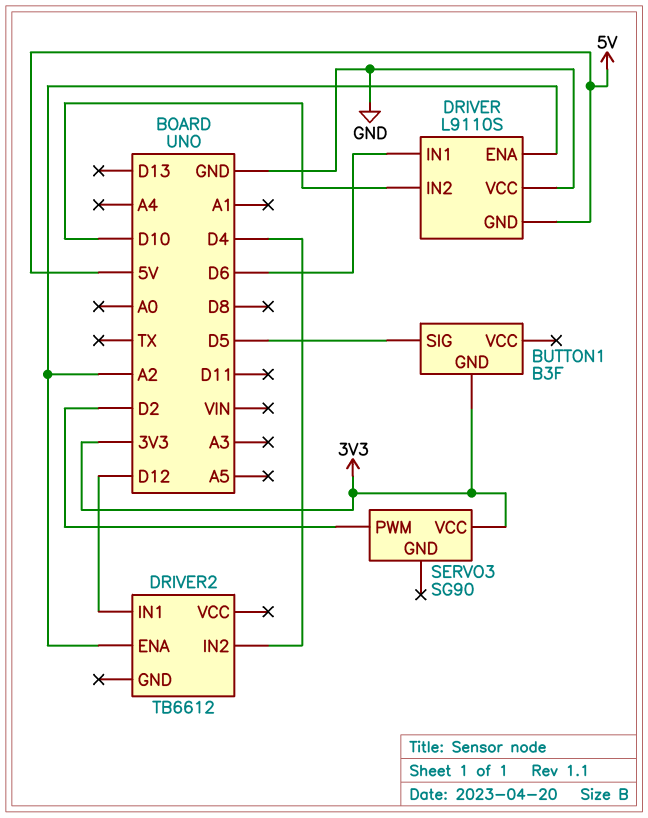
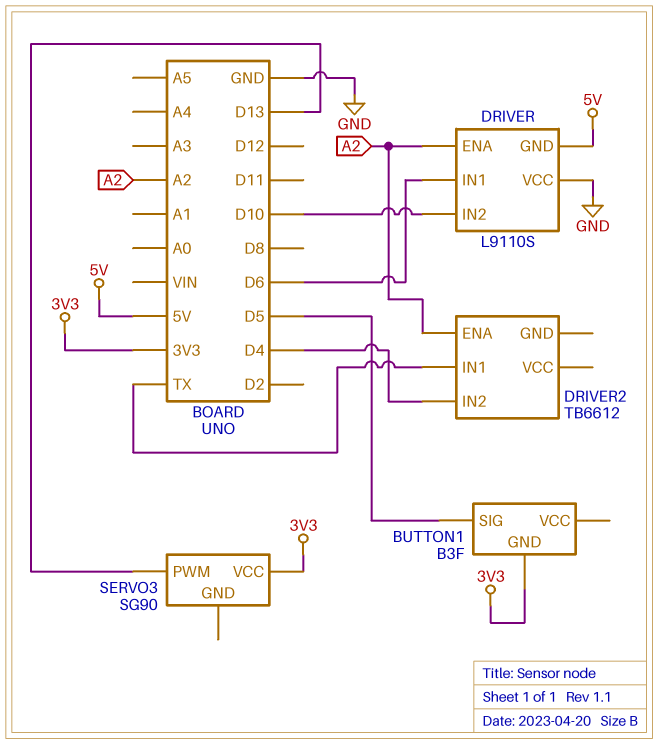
DRIVER2 pin IN1: D12 -> TX
SERVO3 pin PWM: D2 -> D13

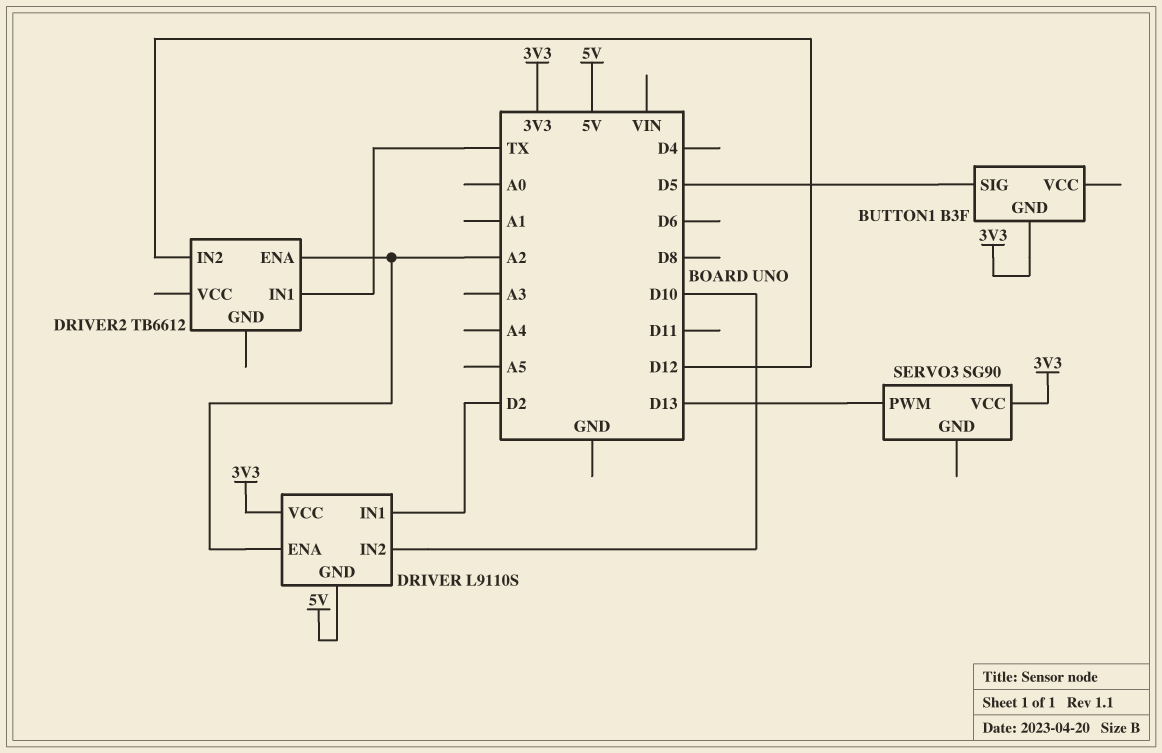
DRIVER pin IN1: D6 -> D2
DRIVER pin VCC: GND -> 3V3
DRIVER2 pin IN2: D4 -> D12

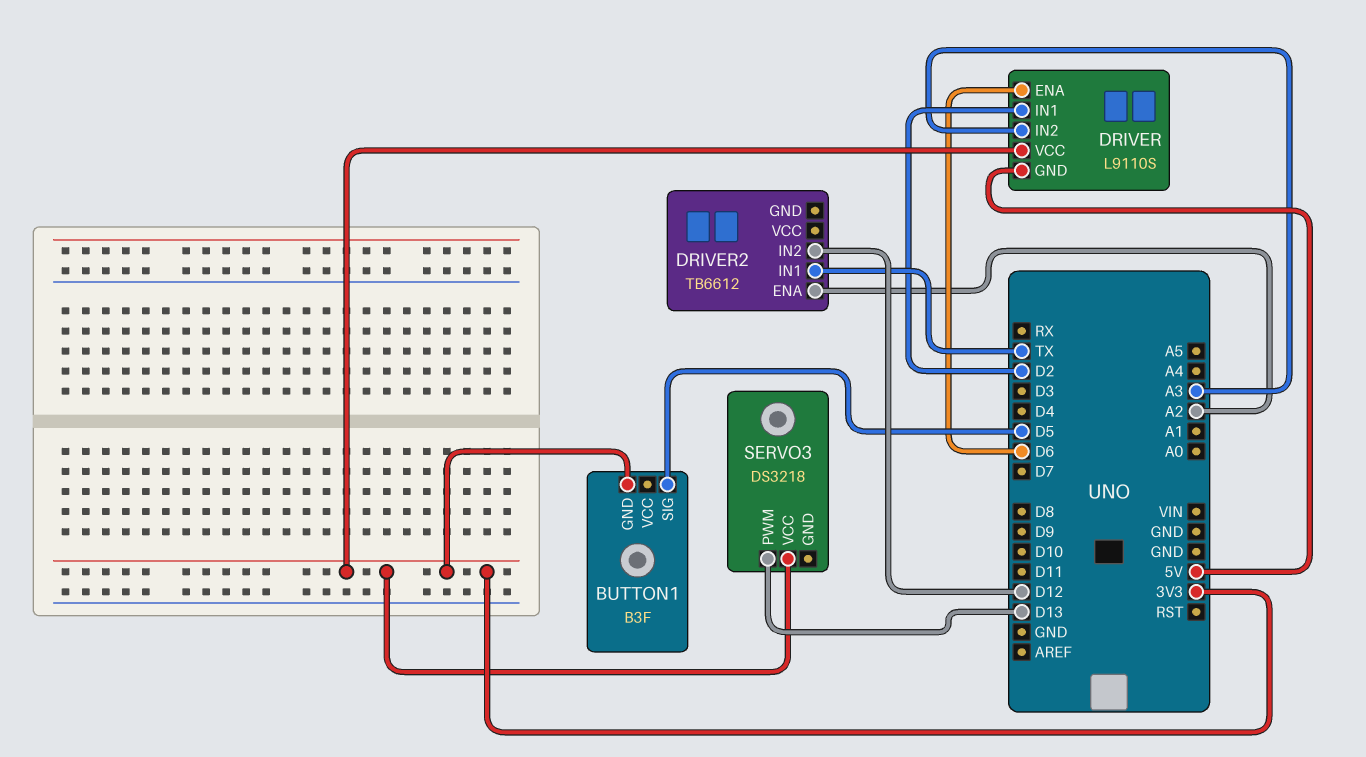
DRIVER pin ENA: A2 -> D6
DRIVER pin IN2: D10 -> A3
SERVO3: SG90 -> DS3218

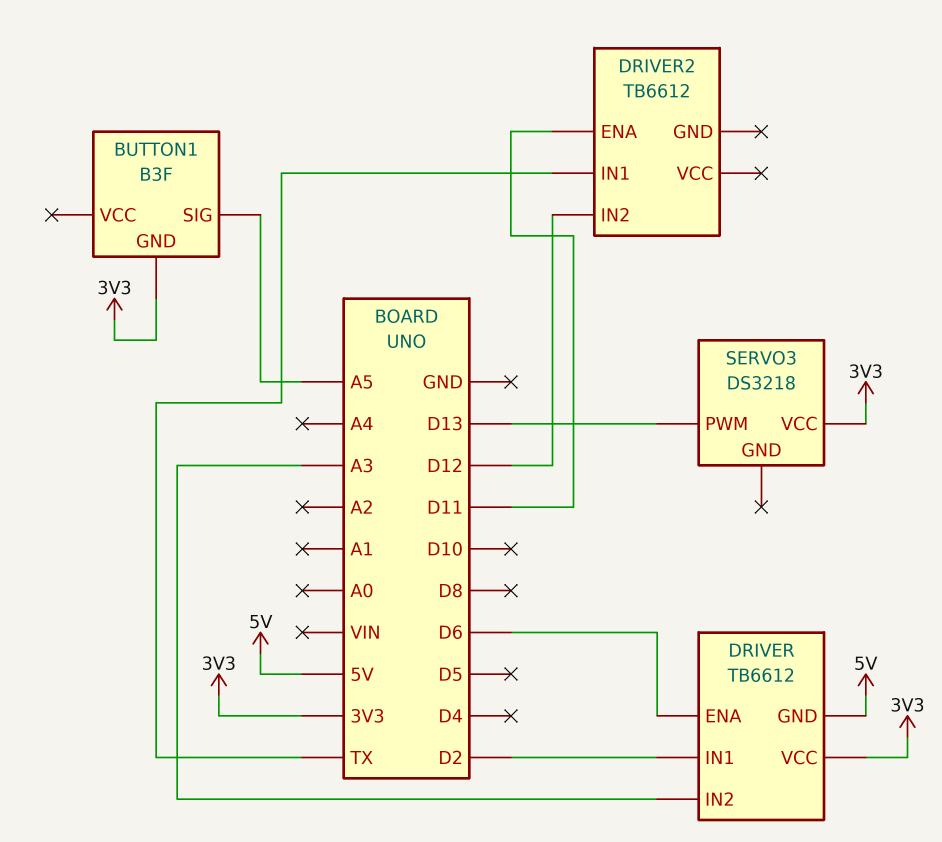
BUTTON1 pin SIG: D5 -> A5
DRIVER: L9110S -> TB6612
DRIVER2 pin ENA: A2 -> D11

